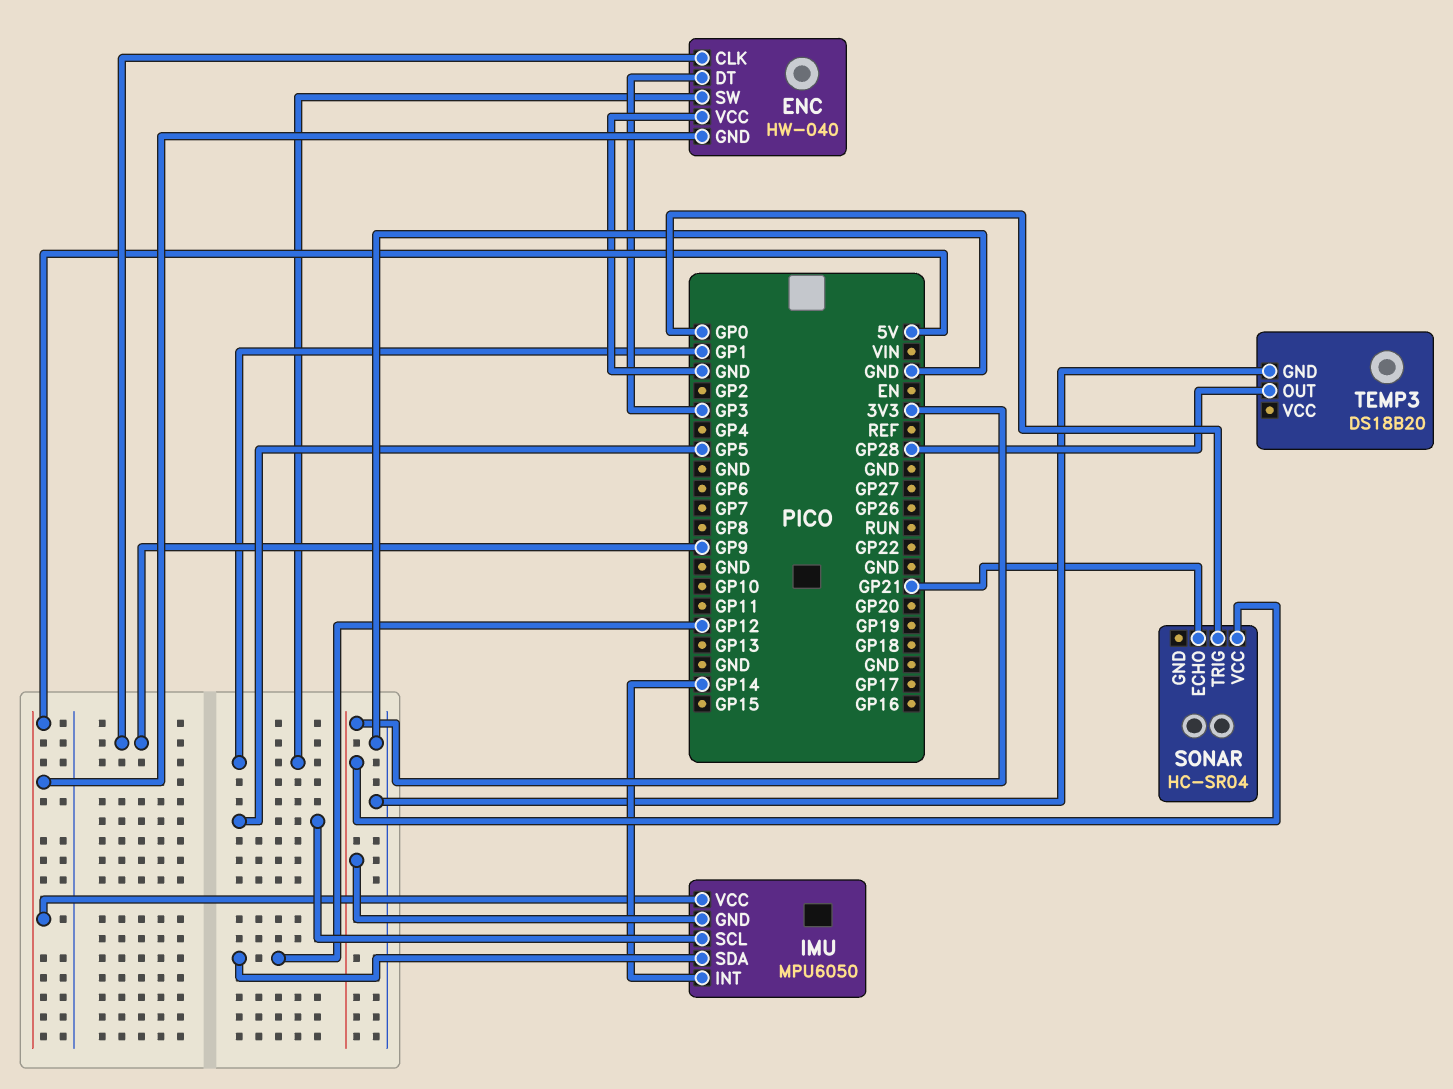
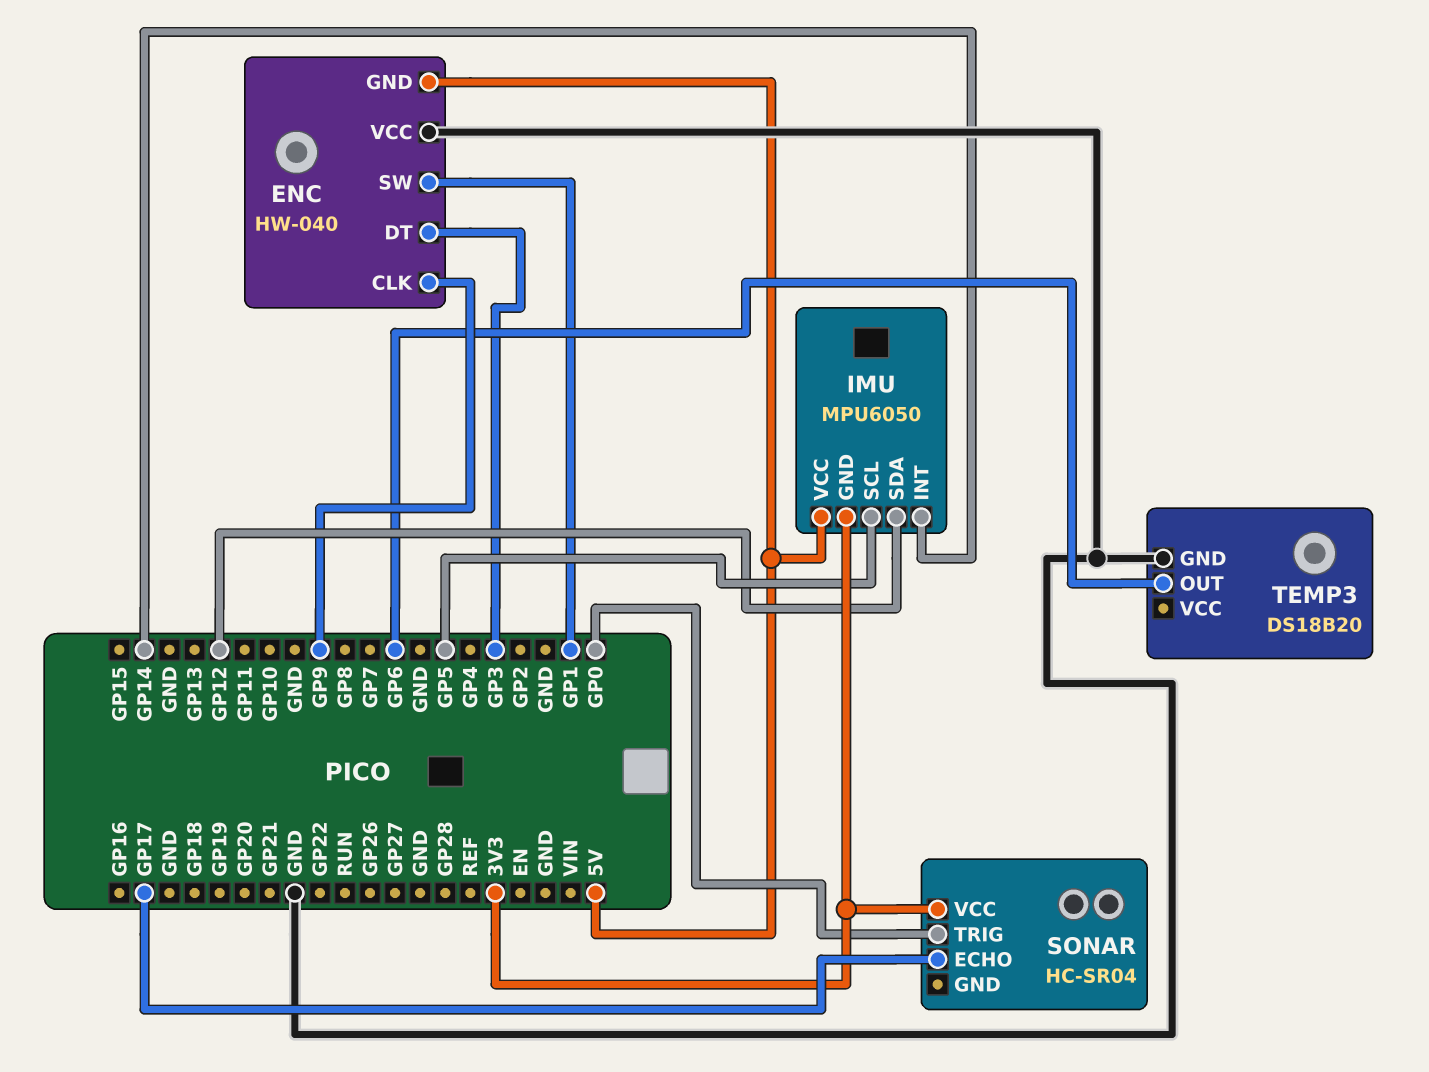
SONAR pin ECHO: GP21 -> GP17
TEMP3 pin OUT: GP28 -> GP6

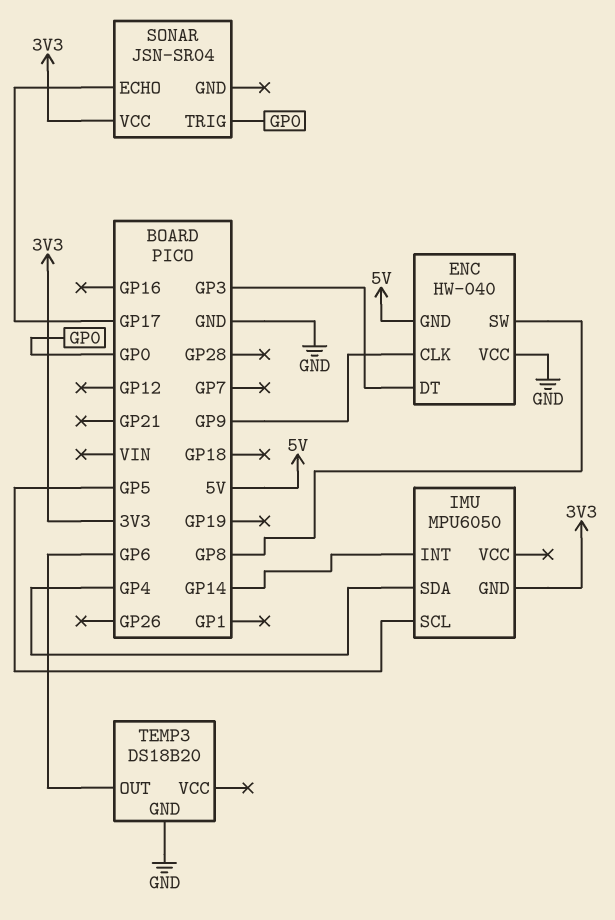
ENC pin SW: GP1 -> GP8
IMU pin SDA: GP12 -> GP4
IMU pin VCC: 5V -> none
SONAR: HC-SR04 -> JSN-SR04

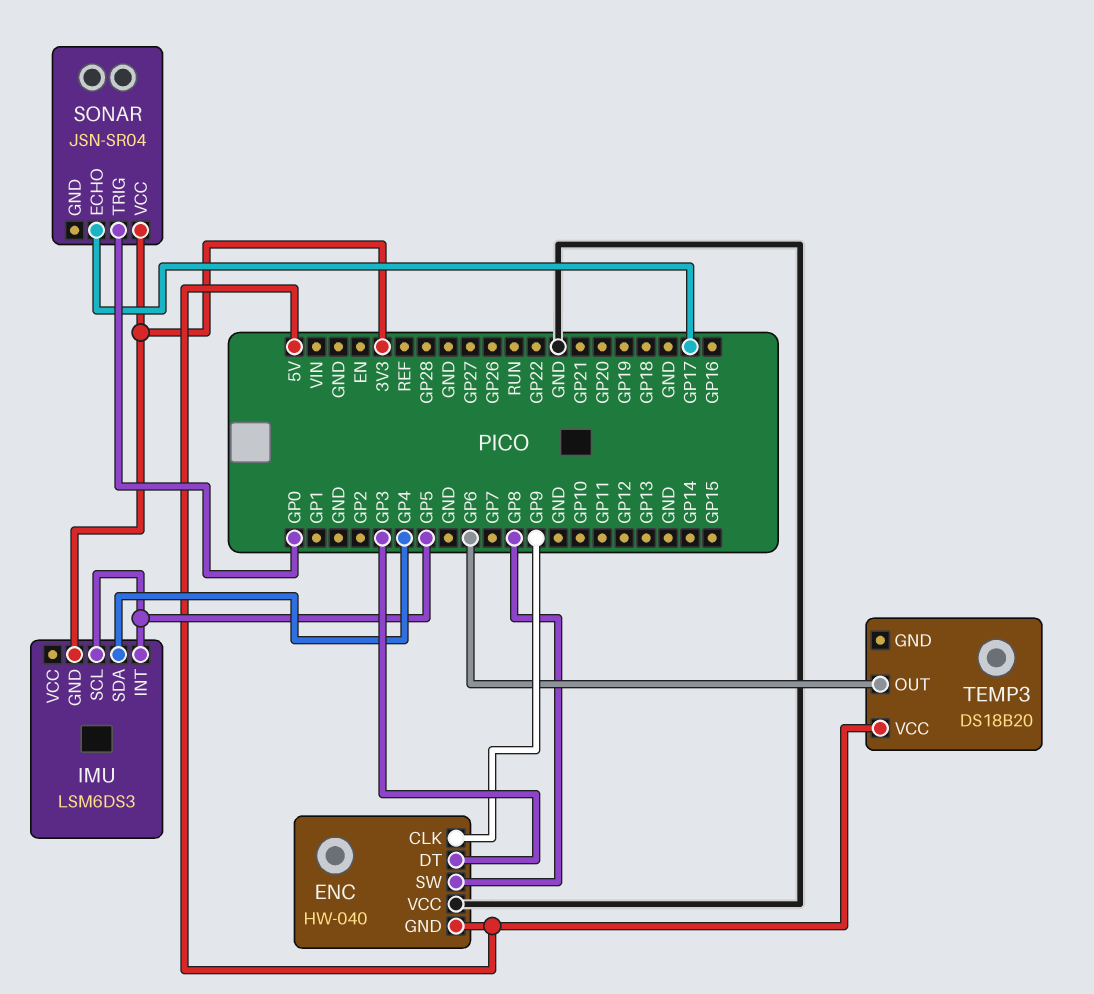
IMU: MPU6050 -> LSM6DS3
IMU pin INT: GP14 -> GP5
TEMP3 pin GND: GND -> none
TEMP3 pin VCC: none -> 5V

